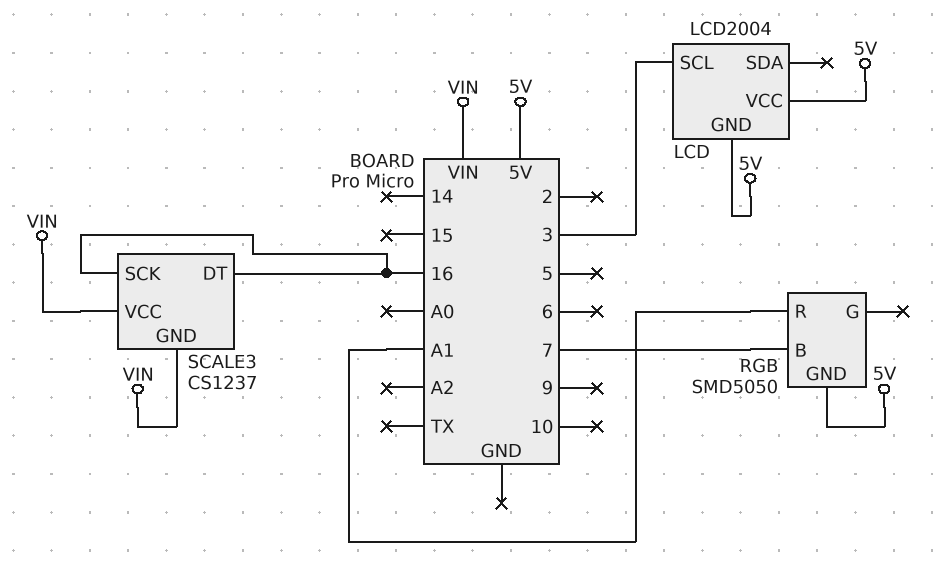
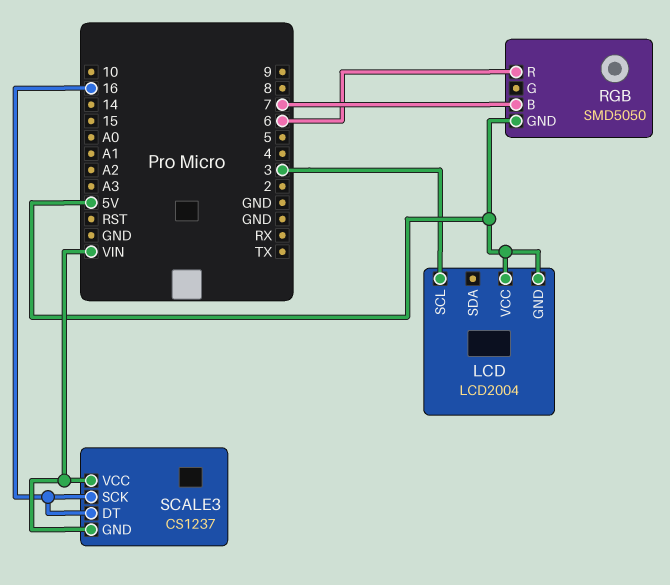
RGB pin R: A1 -> 6

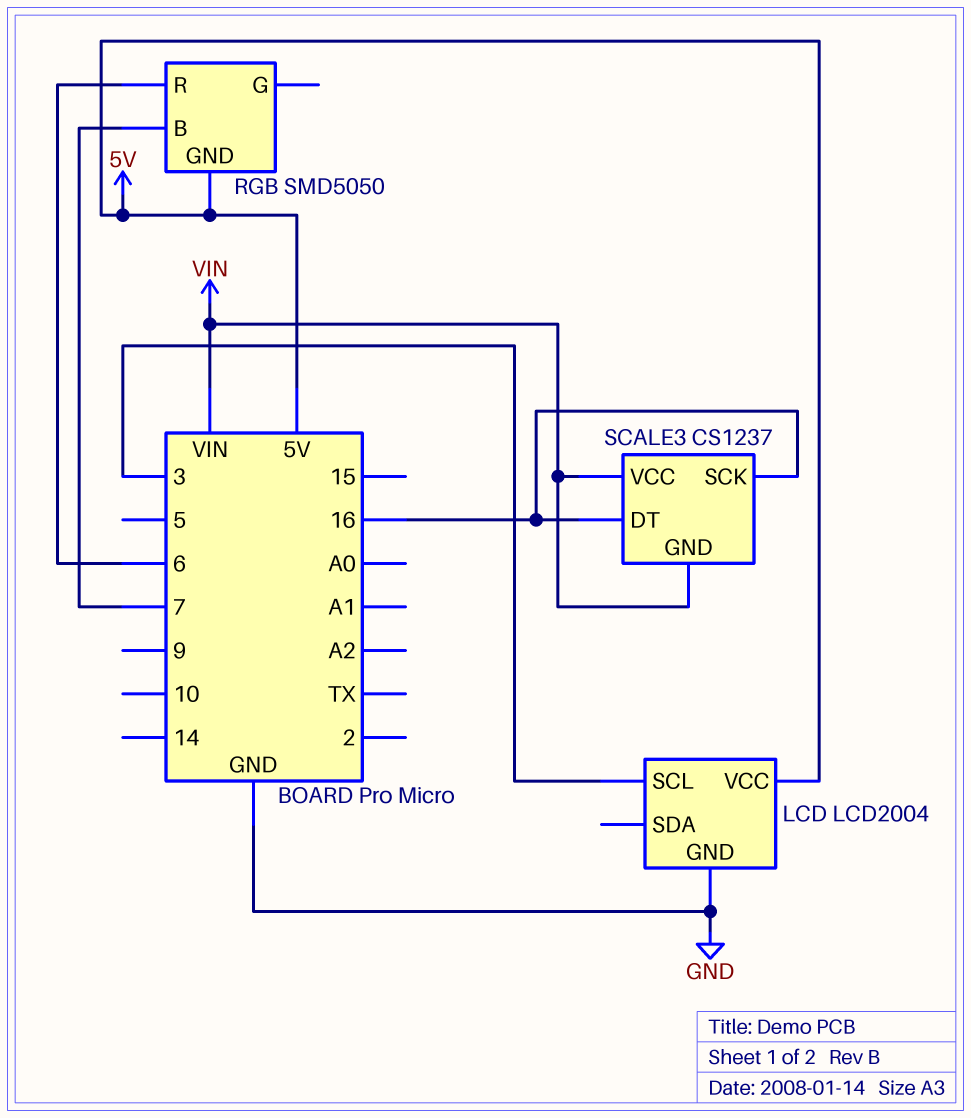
LCD pin GND: 5V -> GND

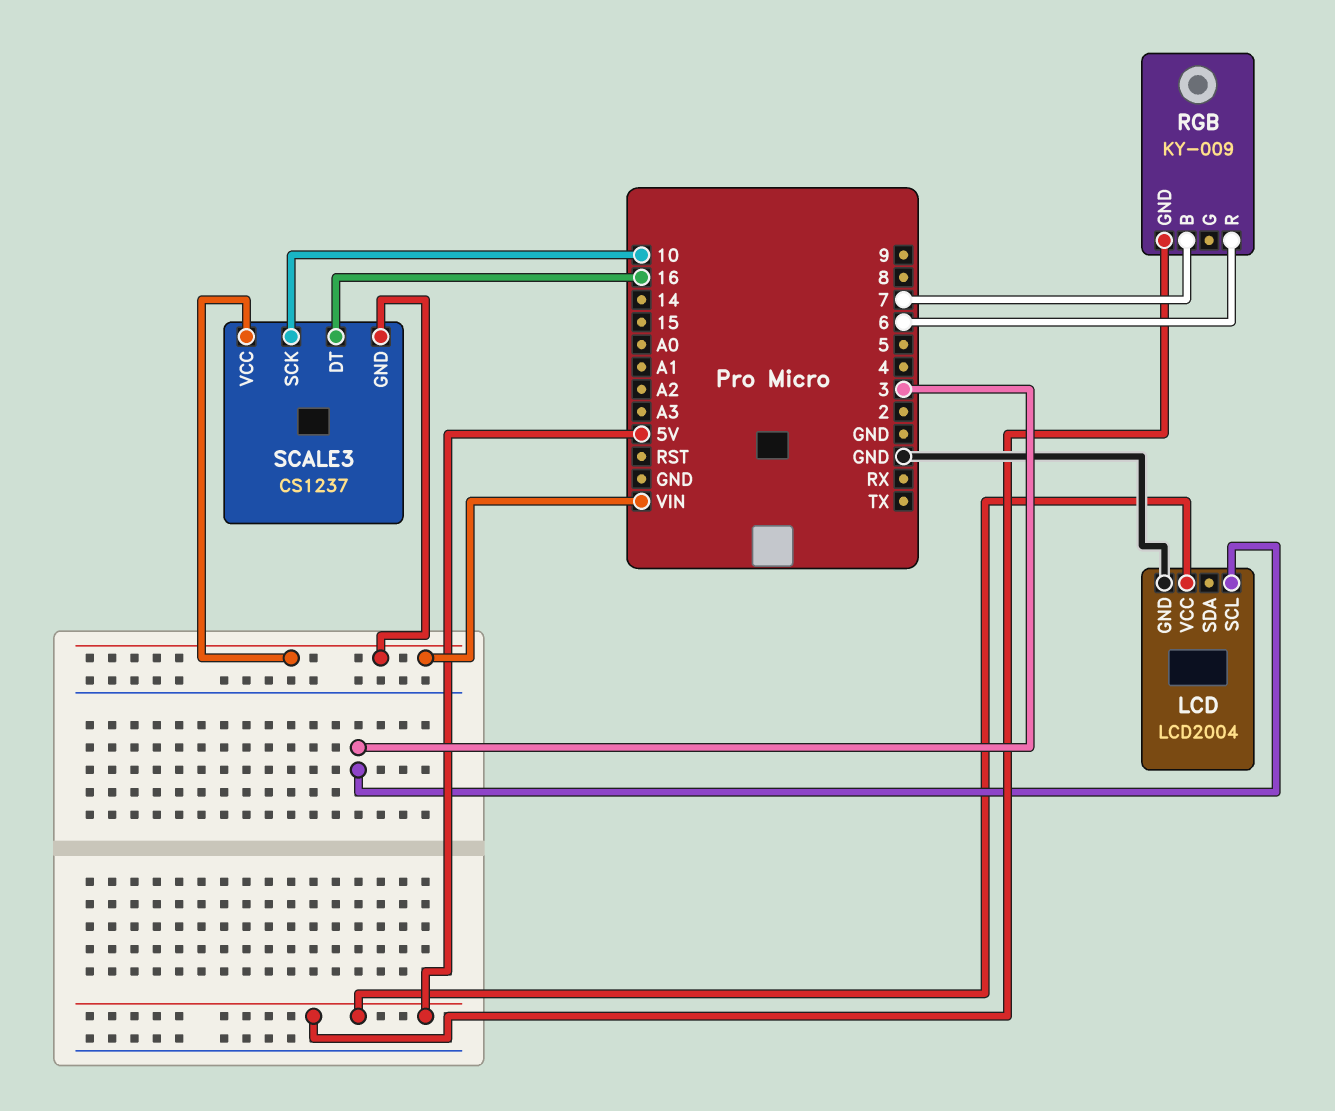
RGB: SMD5050 -> KY-009
SCALE3 pin SCK: 16 -> 10

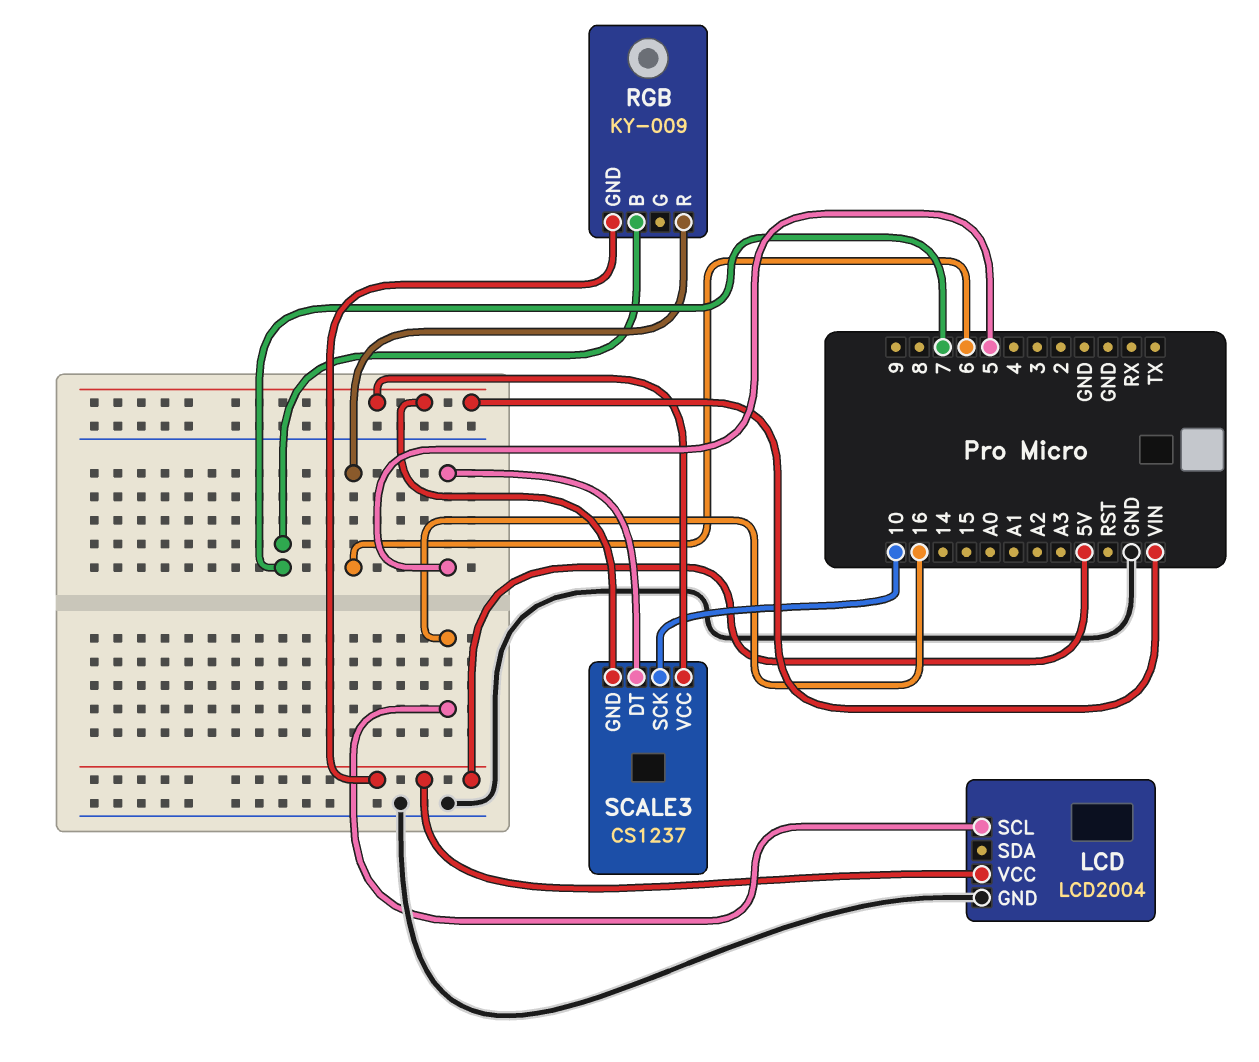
LCD pin SCL: 3 -> 16
SCALE3 pin DT: 16 -> 5

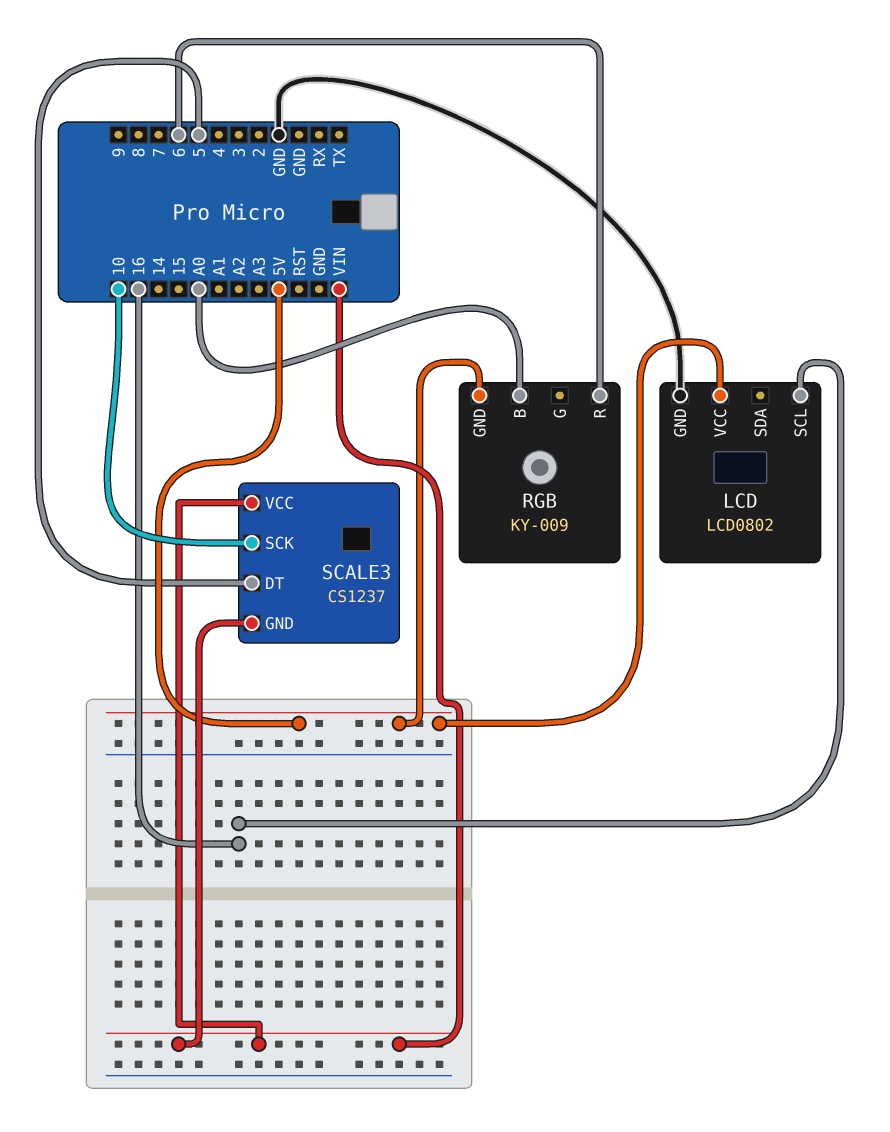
LCD: LCD2004 -> LCD0802
RGB pin B: 7 -> A0

